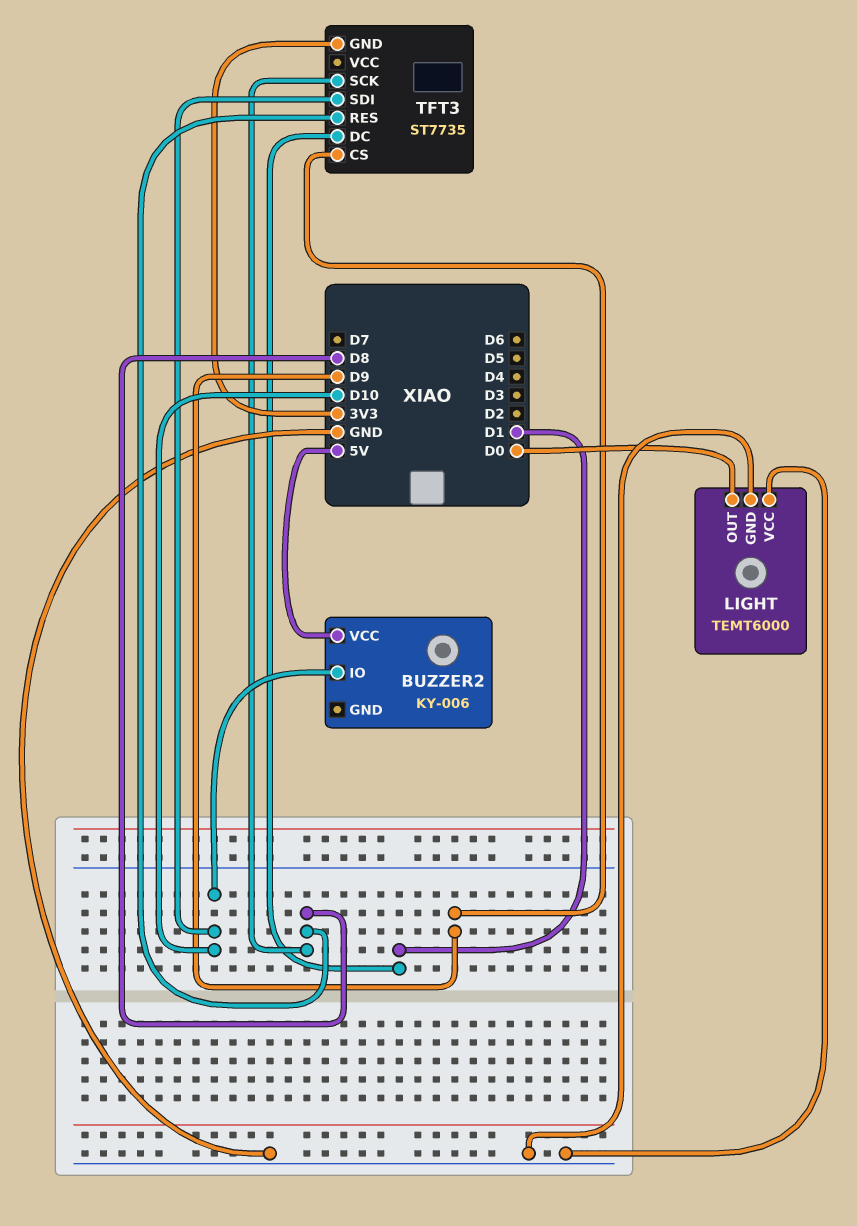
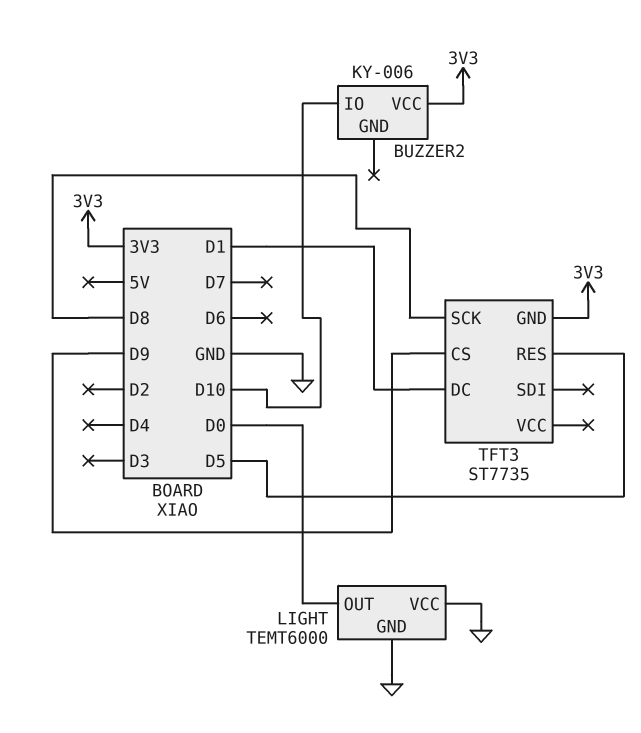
BUZZER2 pin VCC: 5V -> 3V3
TFT3 pin RES: D8 -> D5
TFT3 pin SDI: D10 -> none

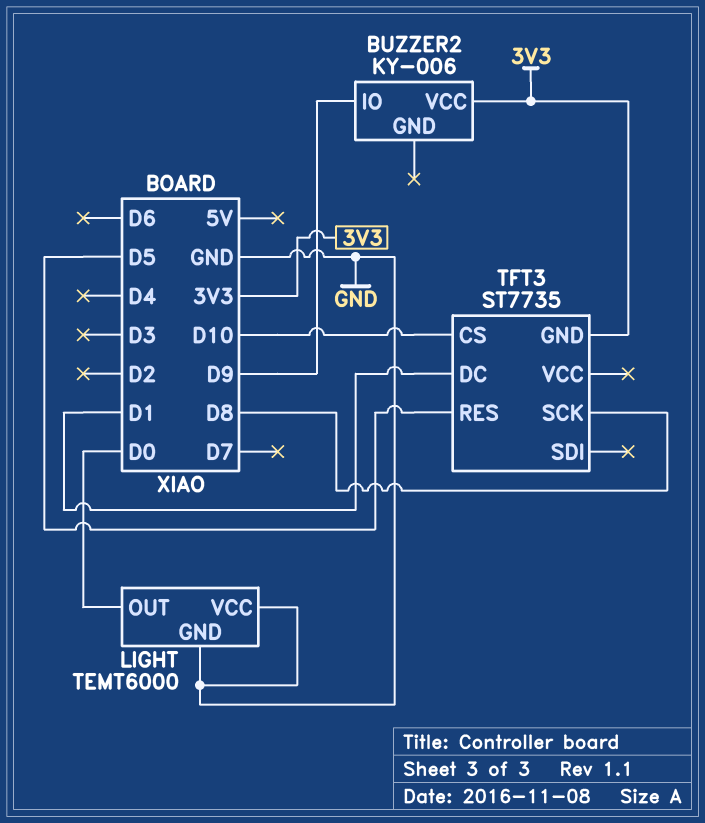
BUZZER2 pin IO: D10 -> D9
TFT3 pin CS: D9 -> D10

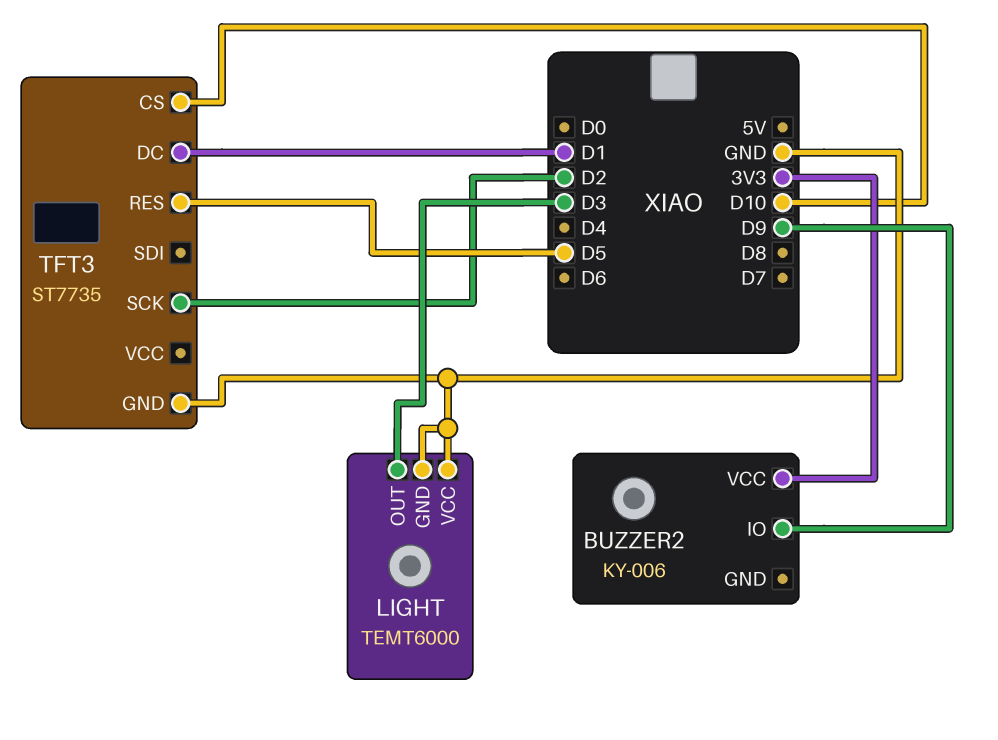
LIGHT pin OUT: D0 -> D3
TFT3 pin GND: 3V3 -> GND
TFT3 pin SCK: D8 -> D2

